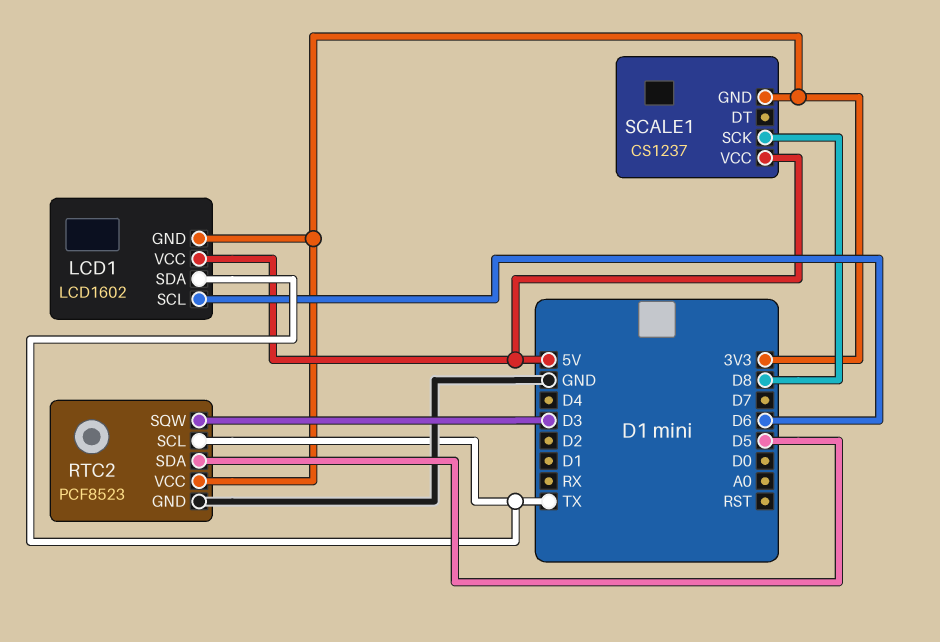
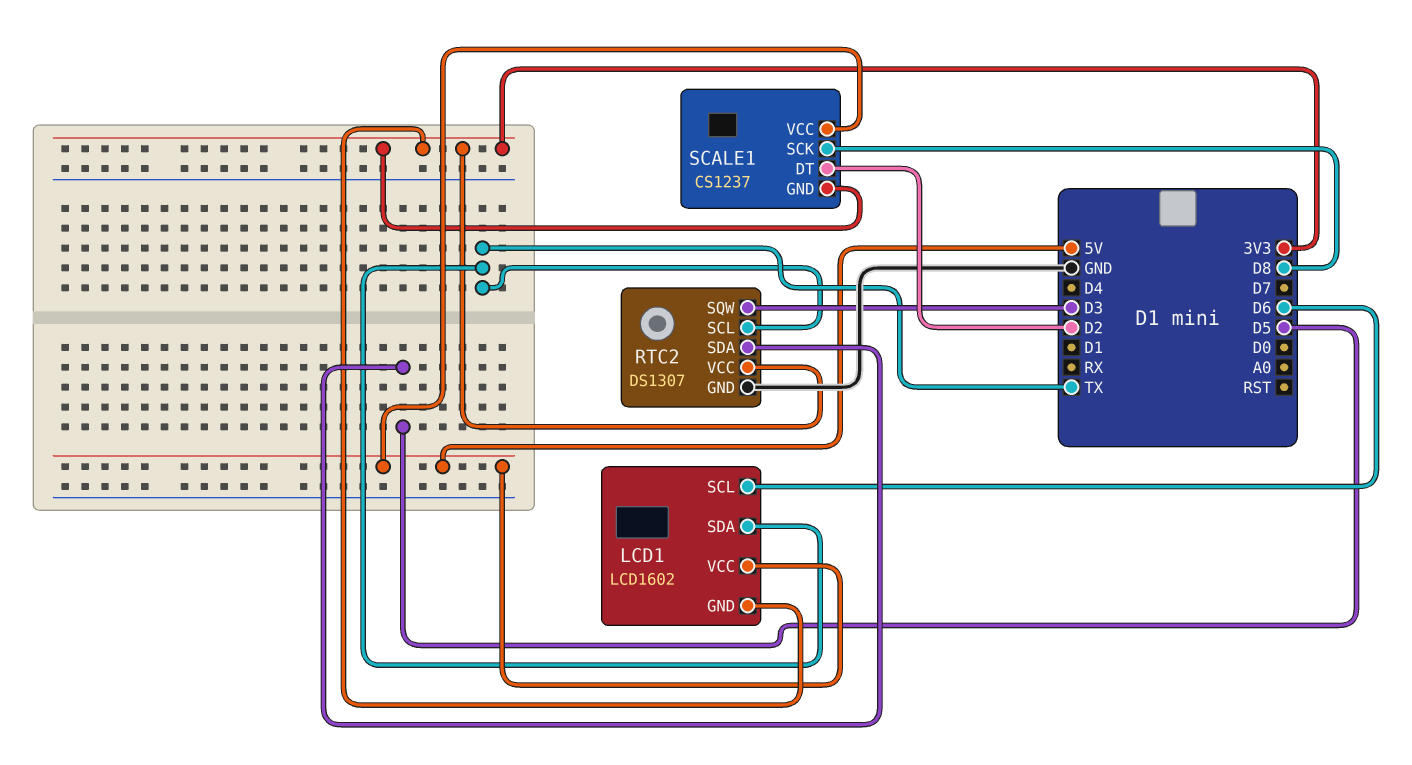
RTC2: PCF8523 -> DS1307
SCALE1 pin DT: none -> D2

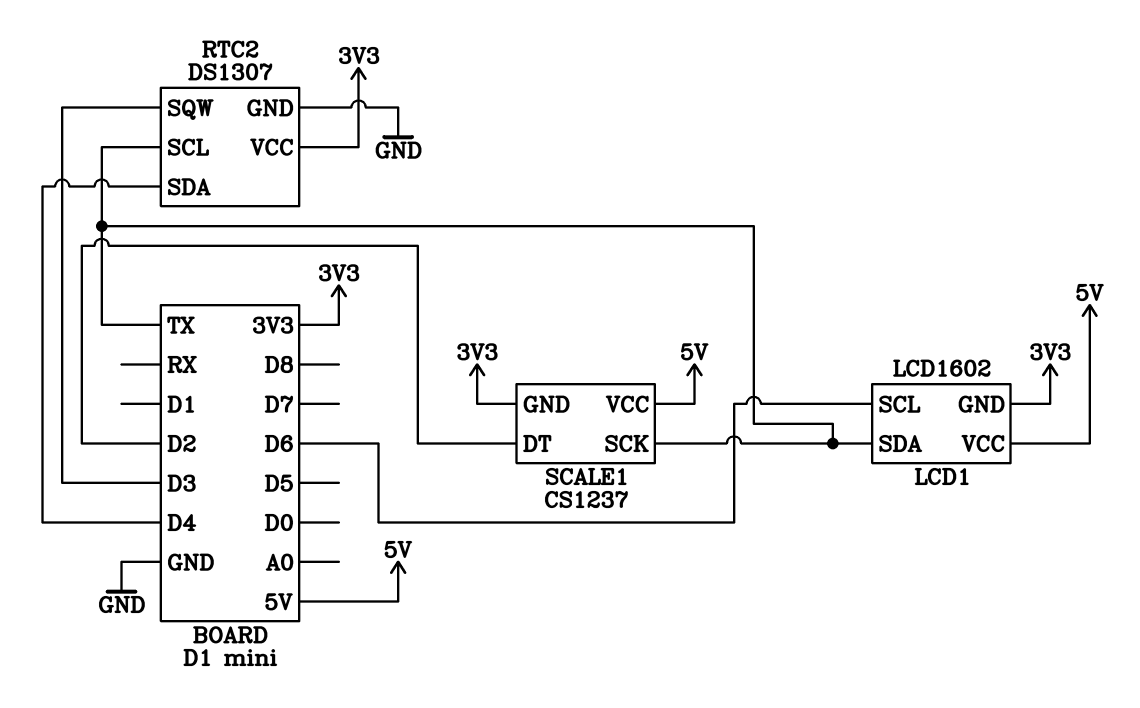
RTC2 pin SDA: D5 -> D4
SCALE1 pin SCK: D8 -> TX

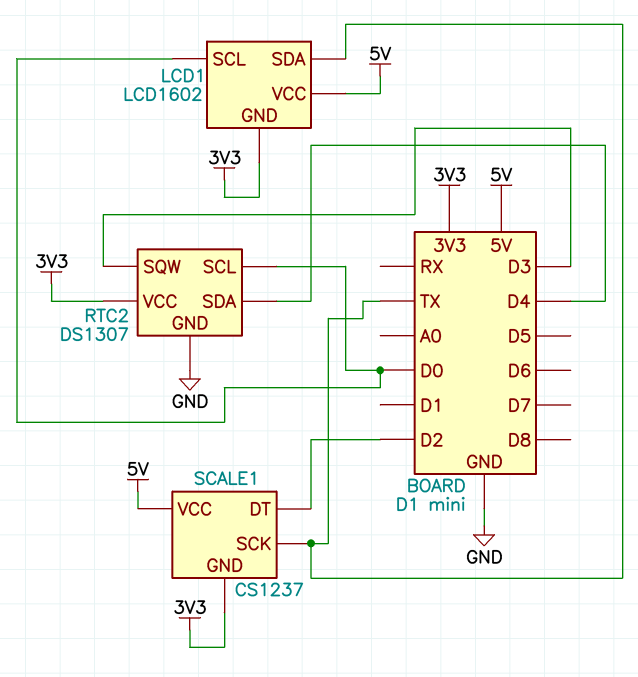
LCD1 pin SCL: D6 -> D0
RTC2 pin SCL: TX -> D0

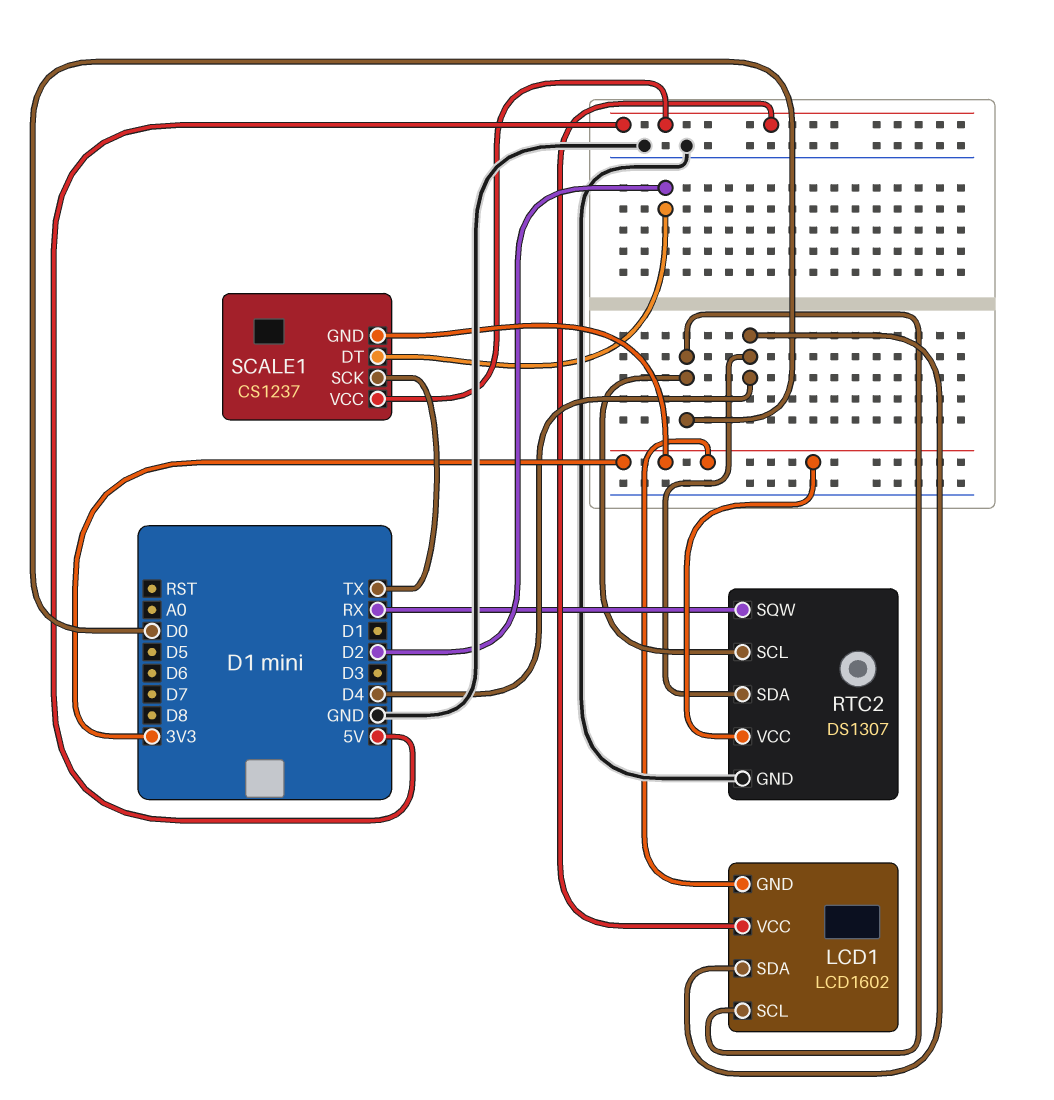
LCD1 pin SDA: TX -> D4
RTC2 pin SQW: D3 -> RX

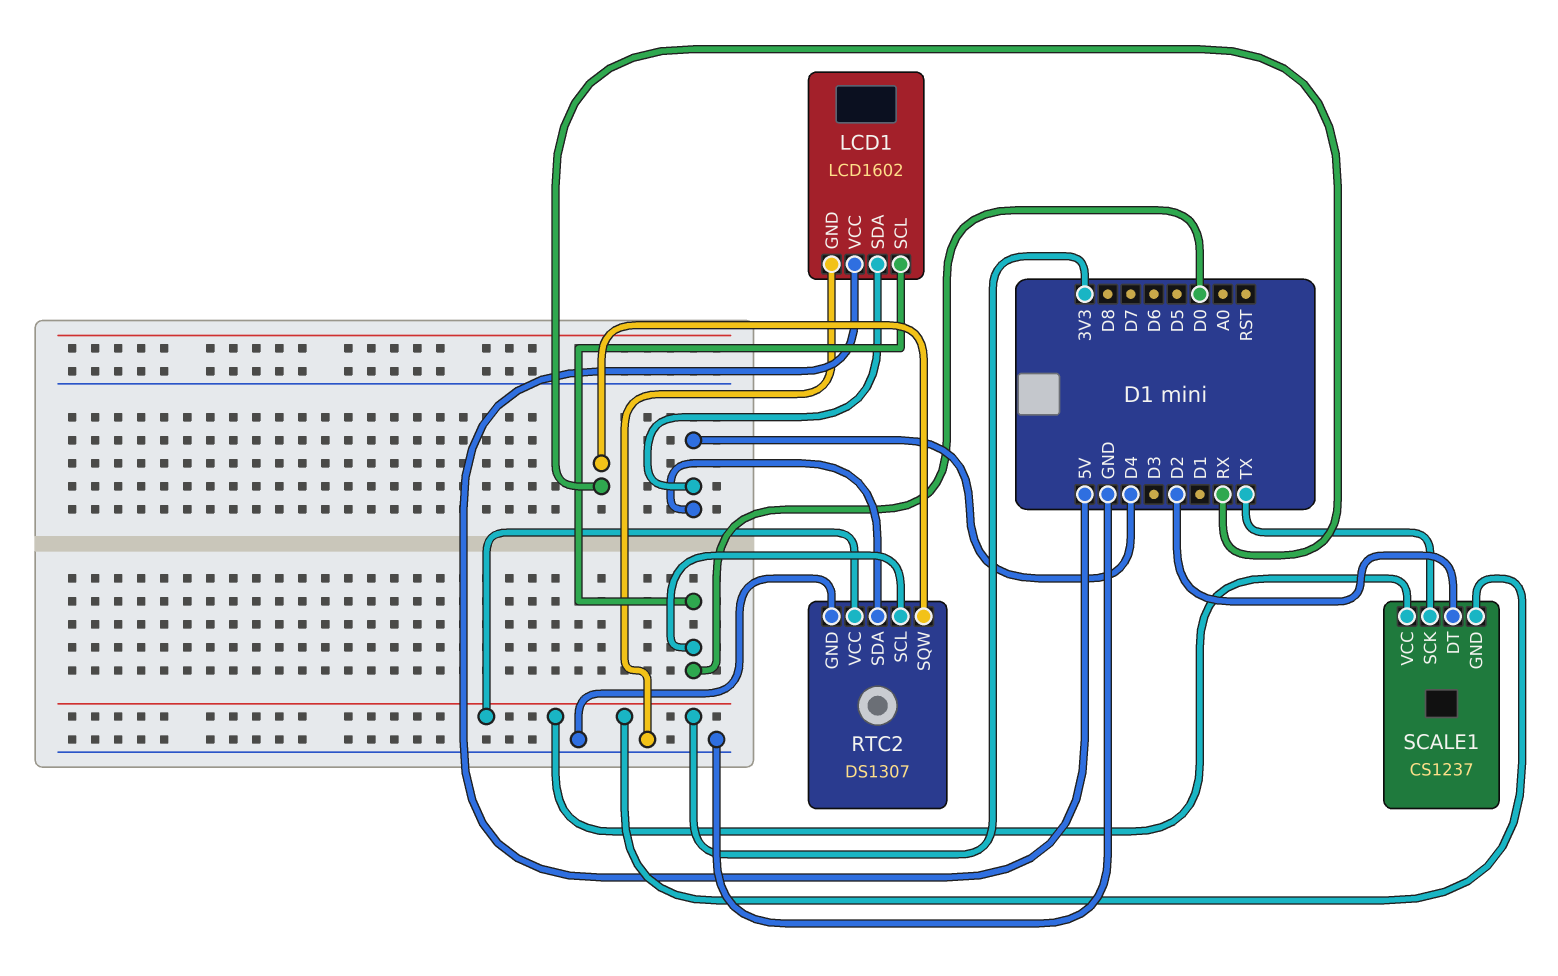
LCD1 pin GND: 3V3 -> GND
SCALE1 pin VCC: 5V -> 3V3

